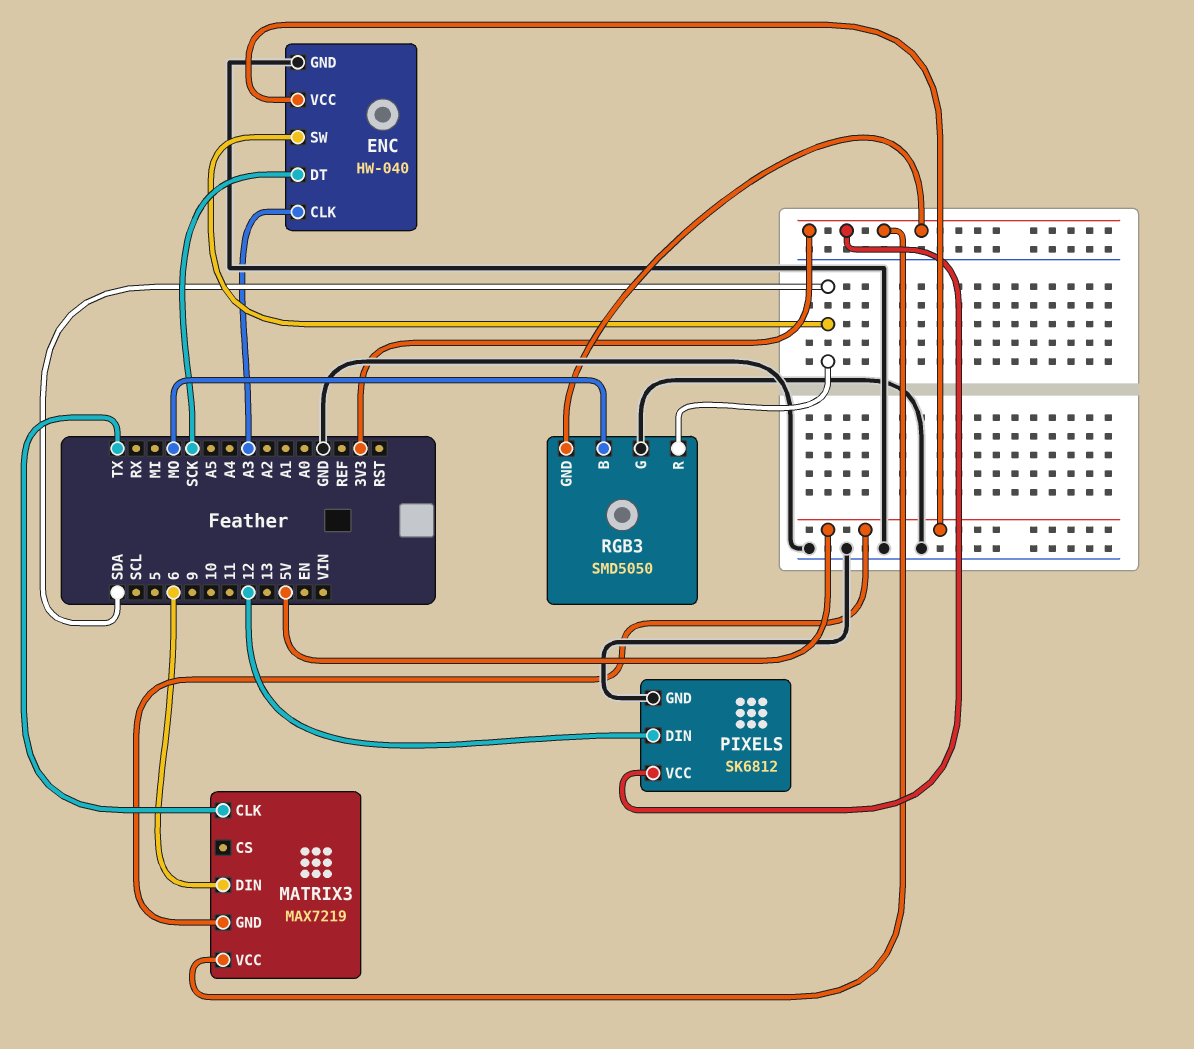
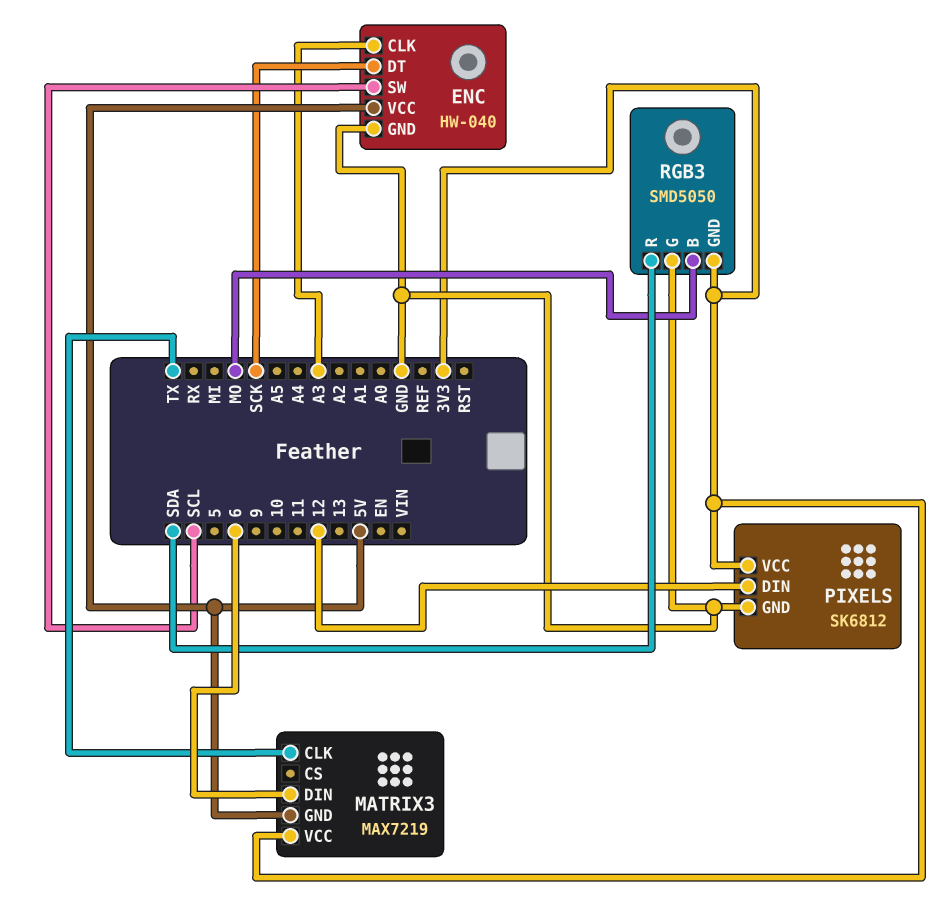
ENC pin SW: SDA -> SCL

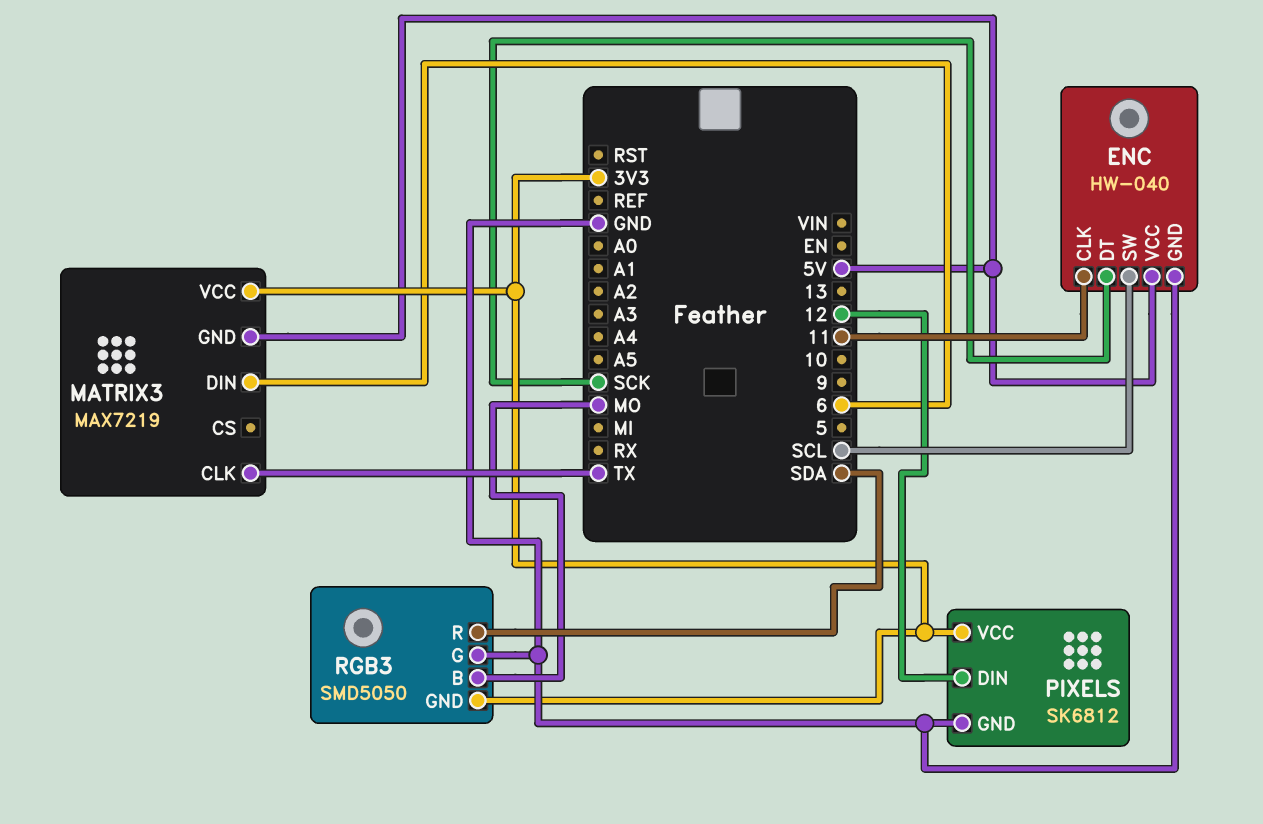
ENC pin CLK: A3 -> 11

